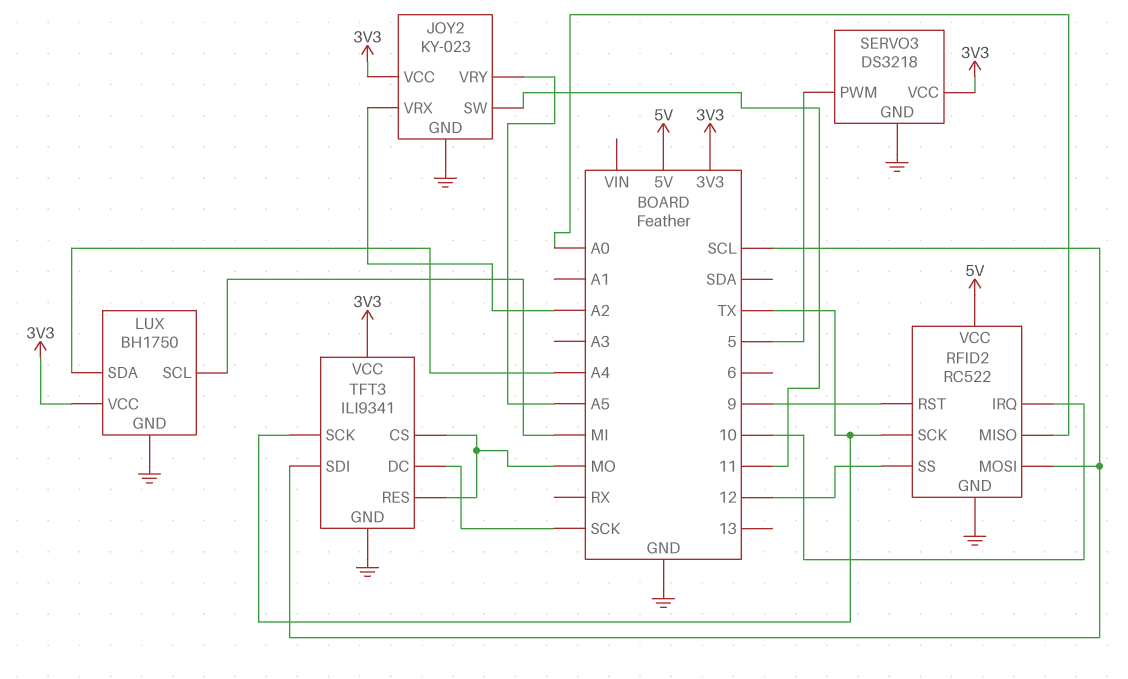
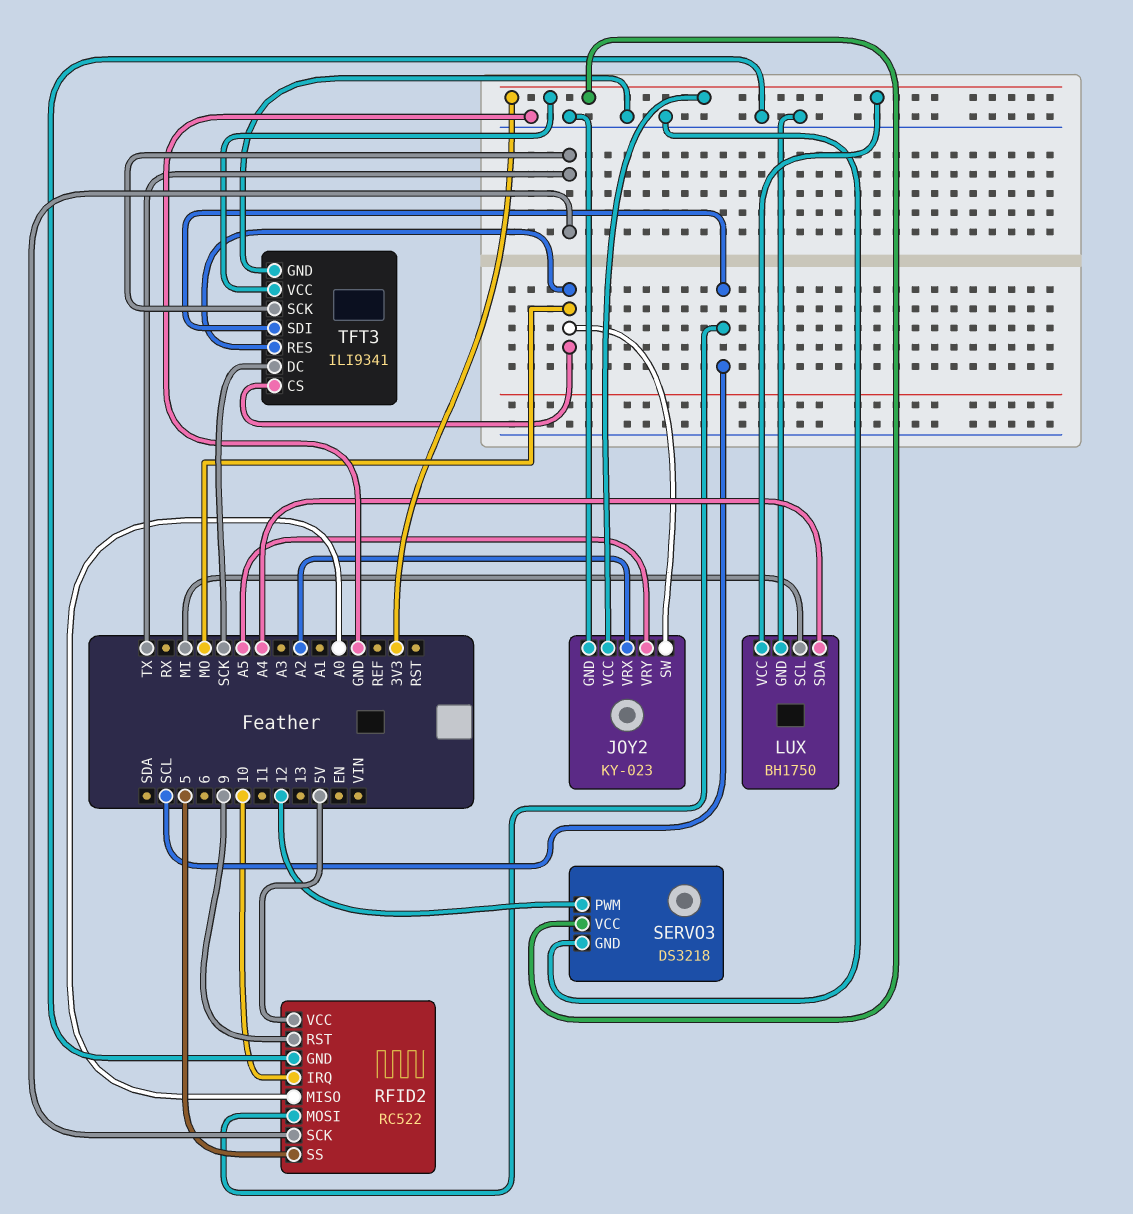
JOY2 pin SW: 11 -> MO
RFID2 pin SS: 12 -> 5
SERVO3 pin PWM: 5 -> 12

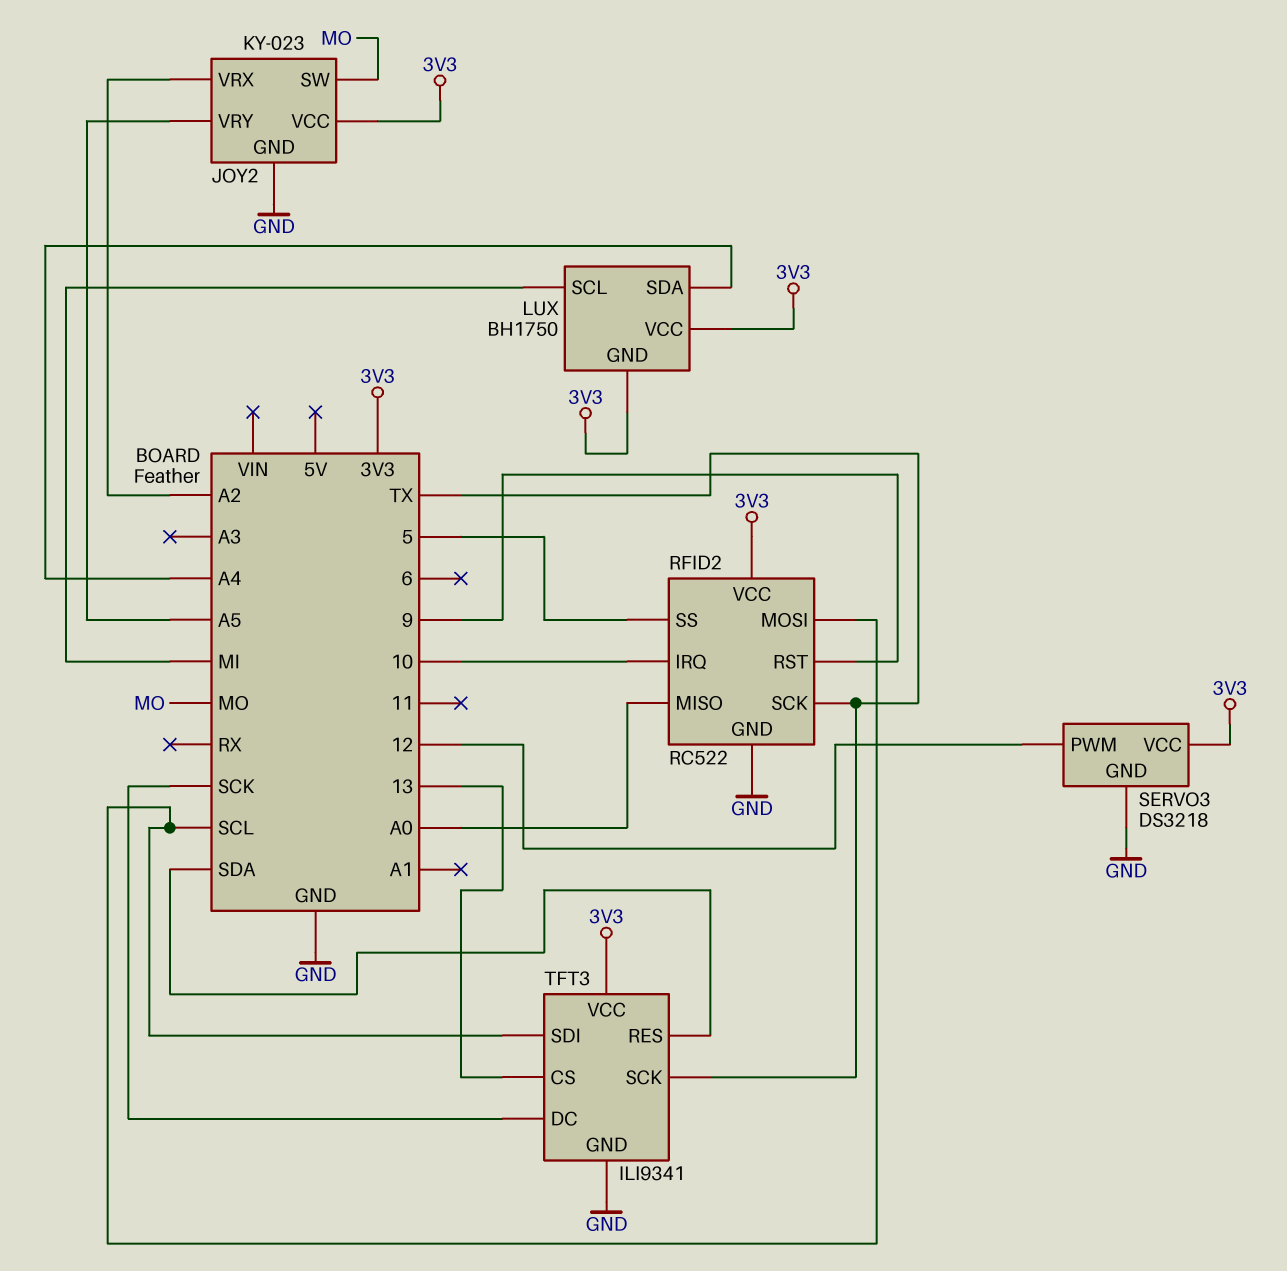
LUX pin GND: GND -> 3V3
RFID2 pin VCC: 5V -> 3V3
TFT3 pin CS: MO -> 13
TFT3 pin RES: MO -> SDA

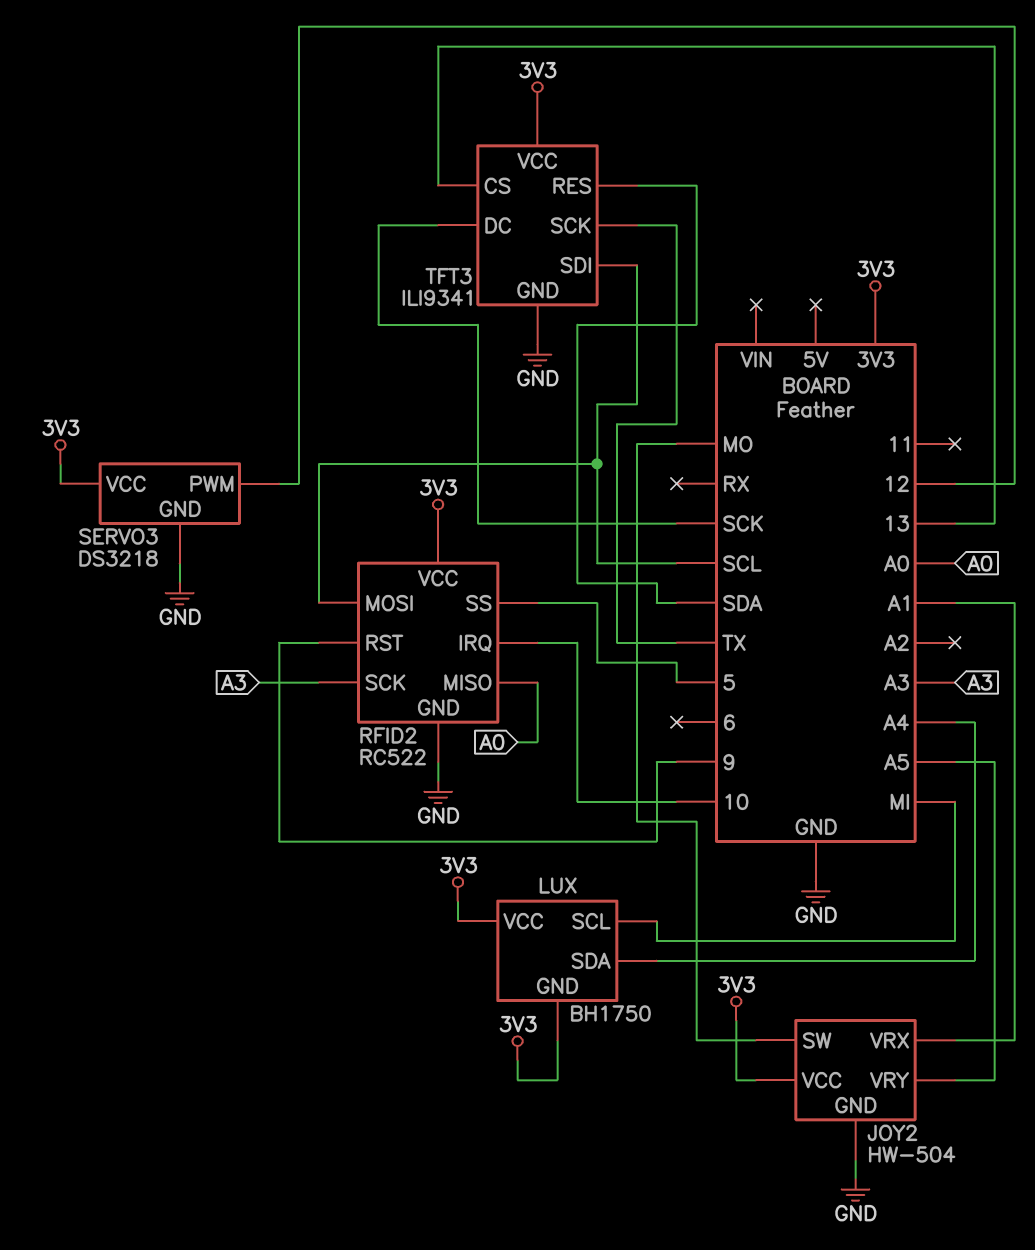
JOY2: KY-023 -> HW-504
JOY2 pin VRX: A2 -> A1
RFID2 pin SCK: TX -> A3

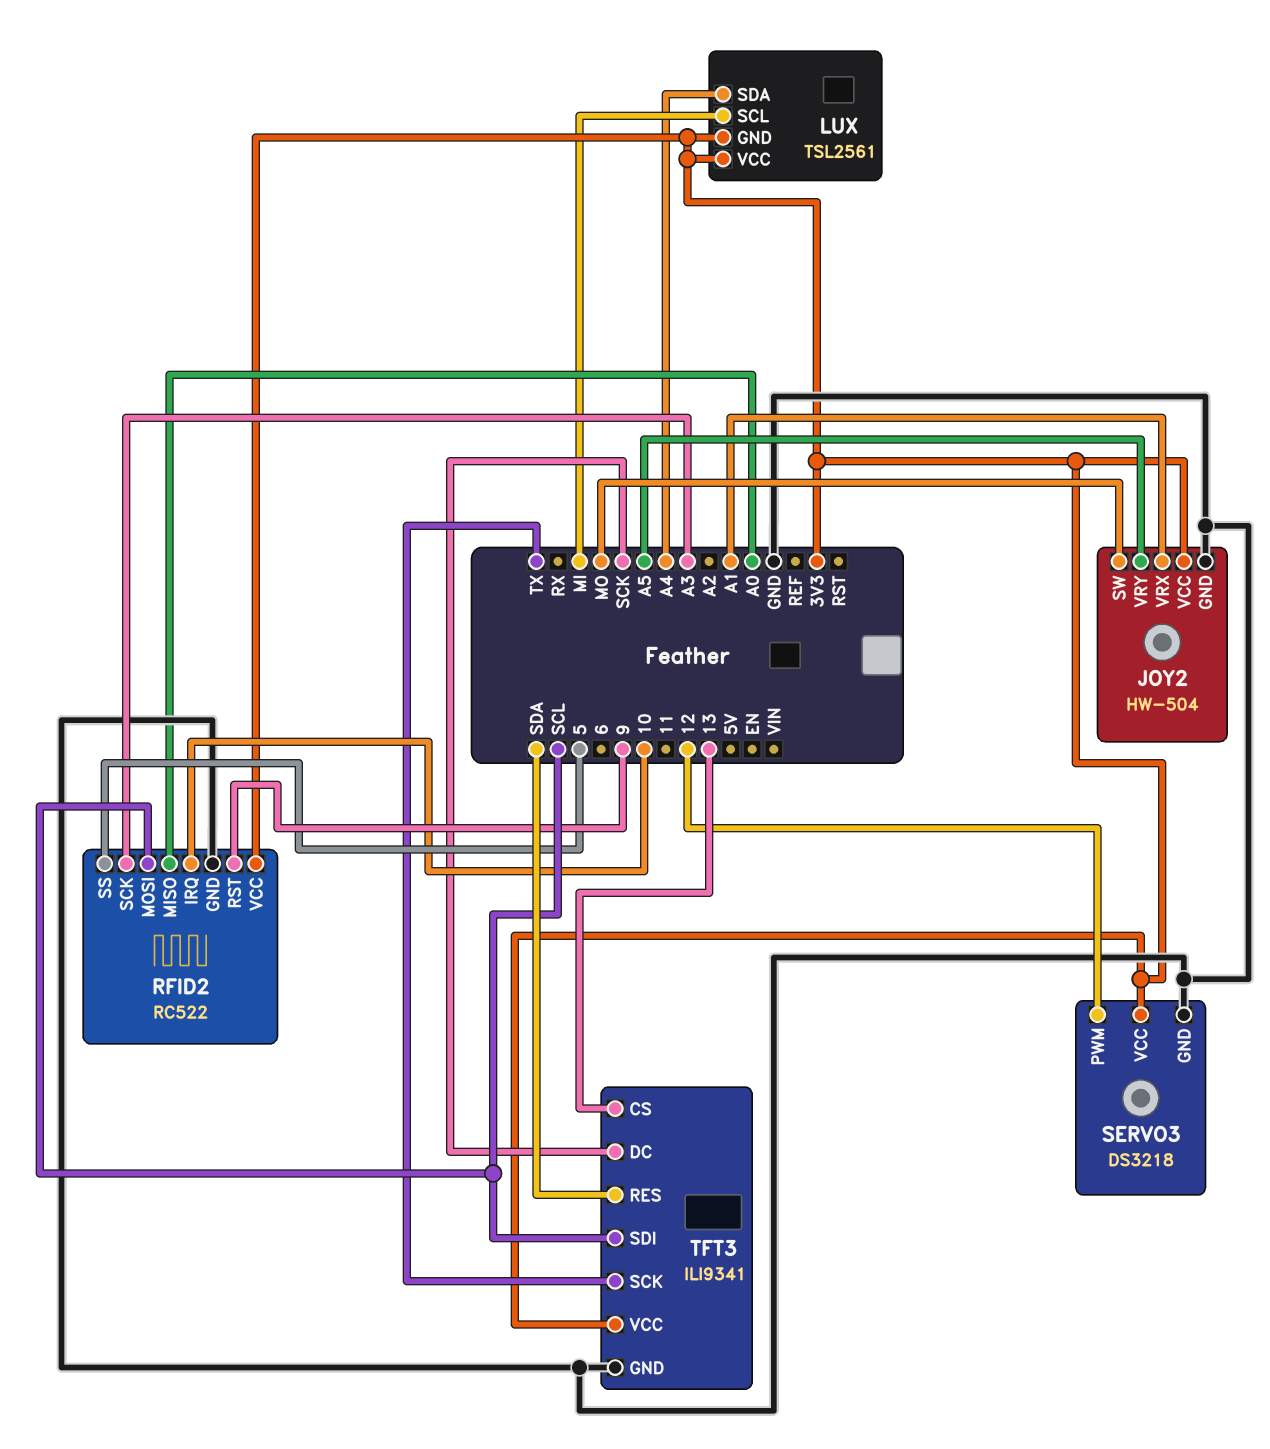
LUX: BH1750 -> TSL2561

